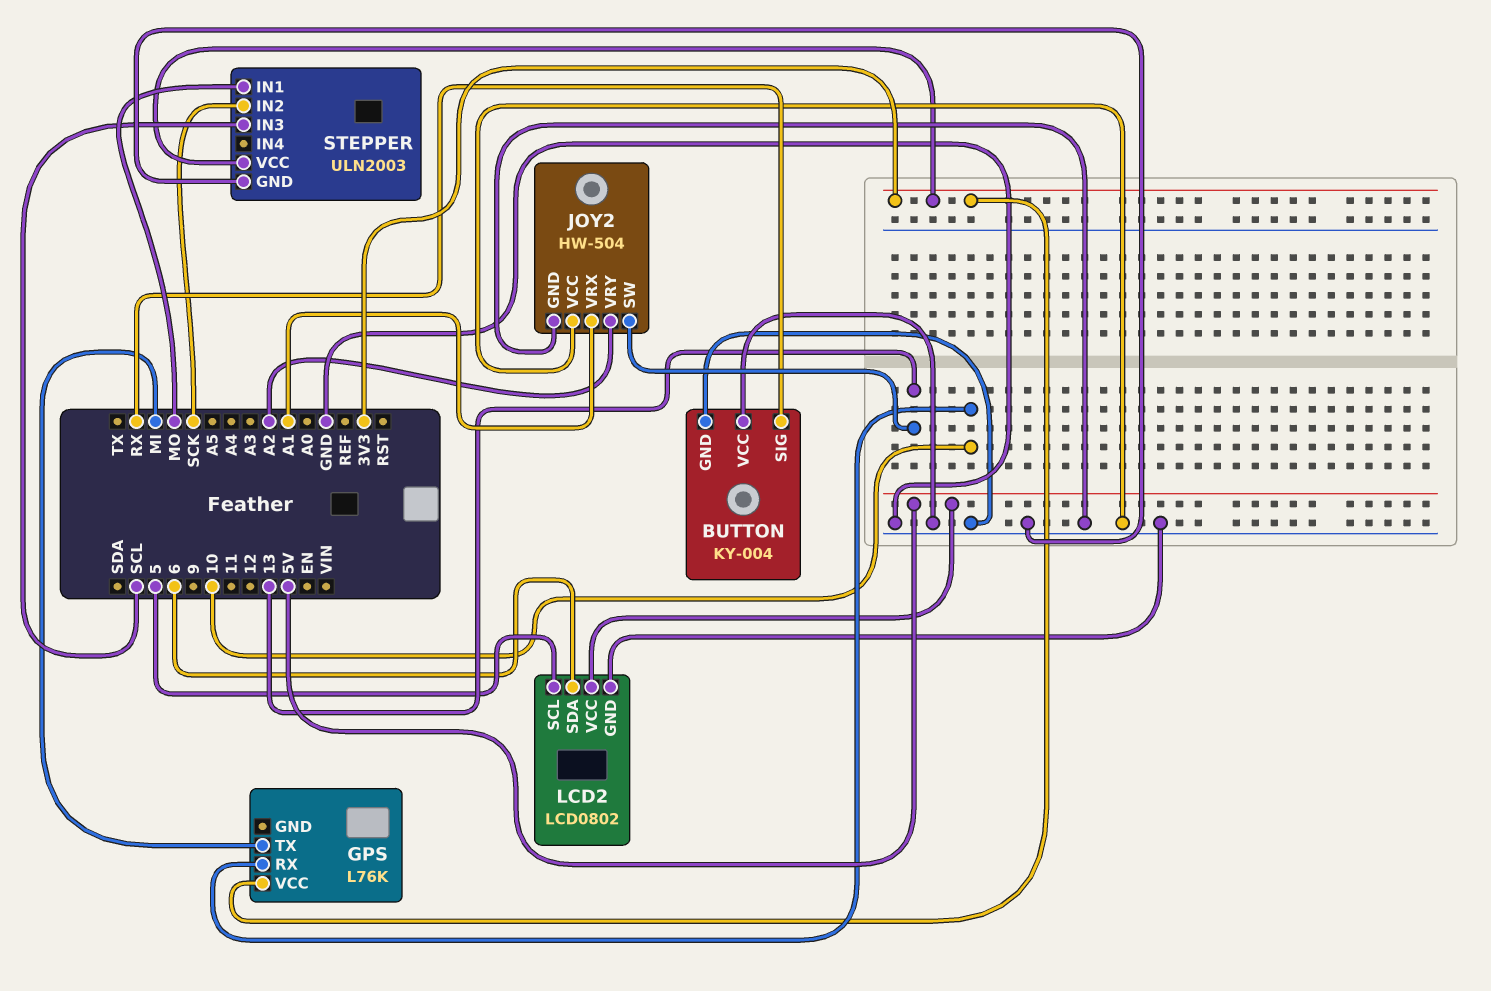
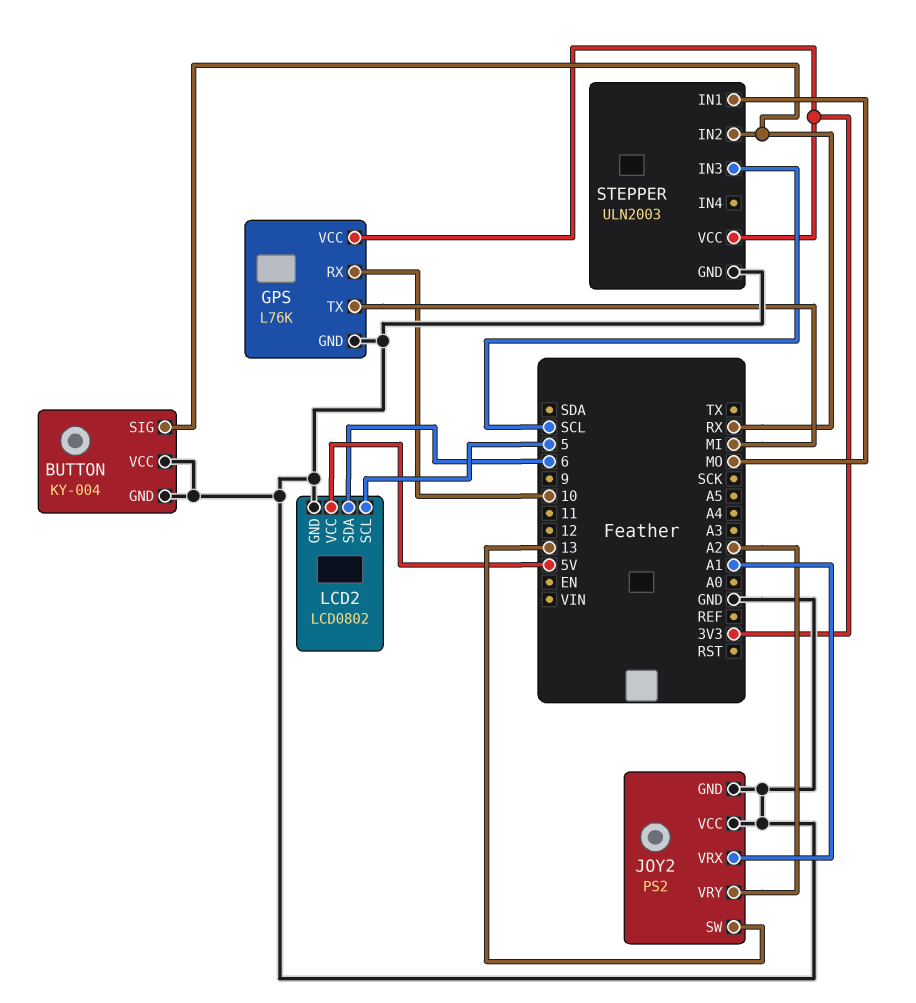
GPS pin GND: none -> GND
JOY2: HW-504 -> PS2
STEPPER pin IN2: SCK -> RX

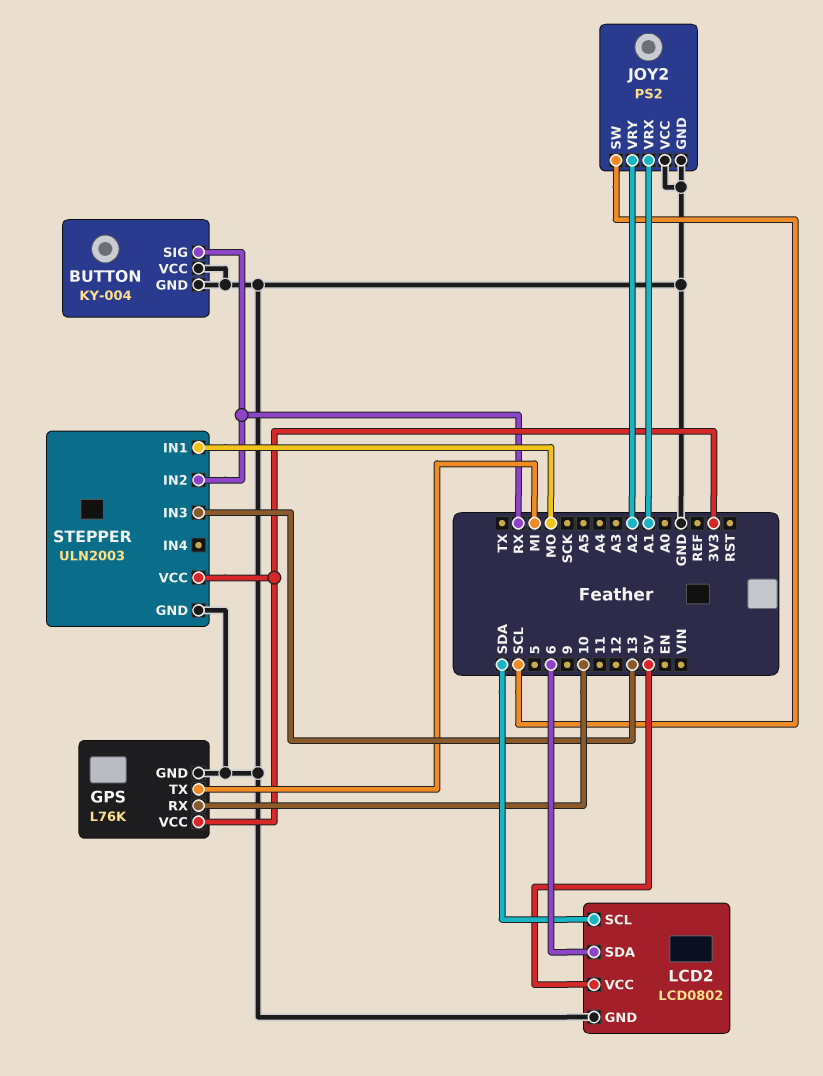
JOY2 pin SW: 13 -> SCL
LCD2 pin SCL: 5 -> SDA
STEPPER pin IN3: SCL -> 13

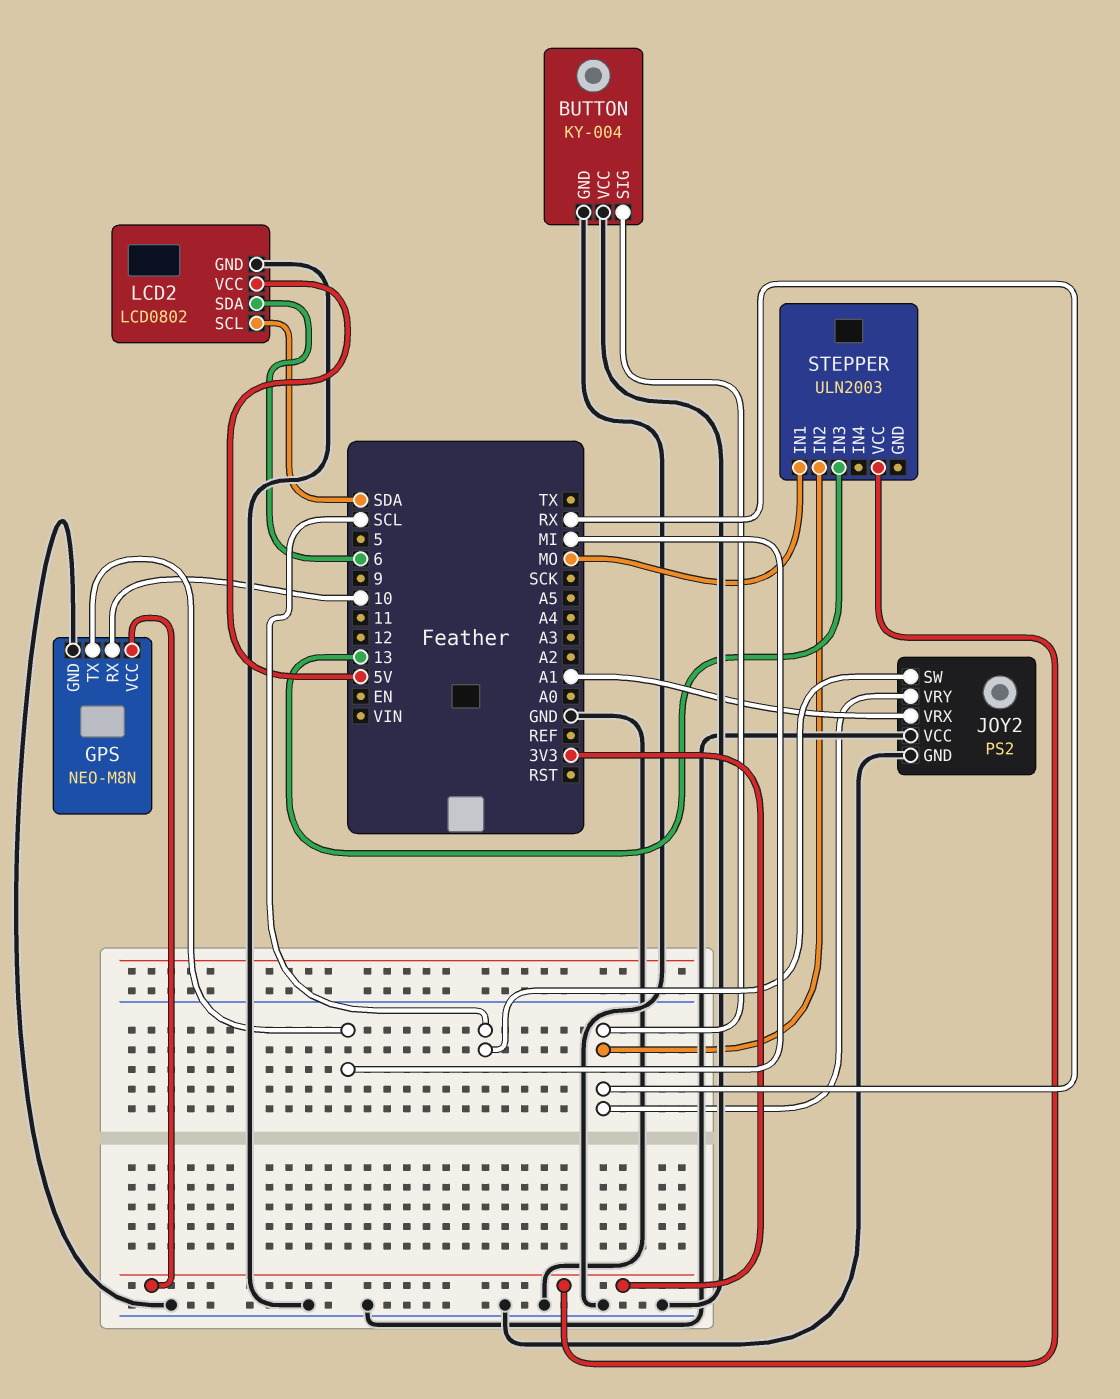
GPS: L76K -> NEO-M8N
JOY2 pin VRY: A2 -> RX
STEPPER pin GND: GND -> none

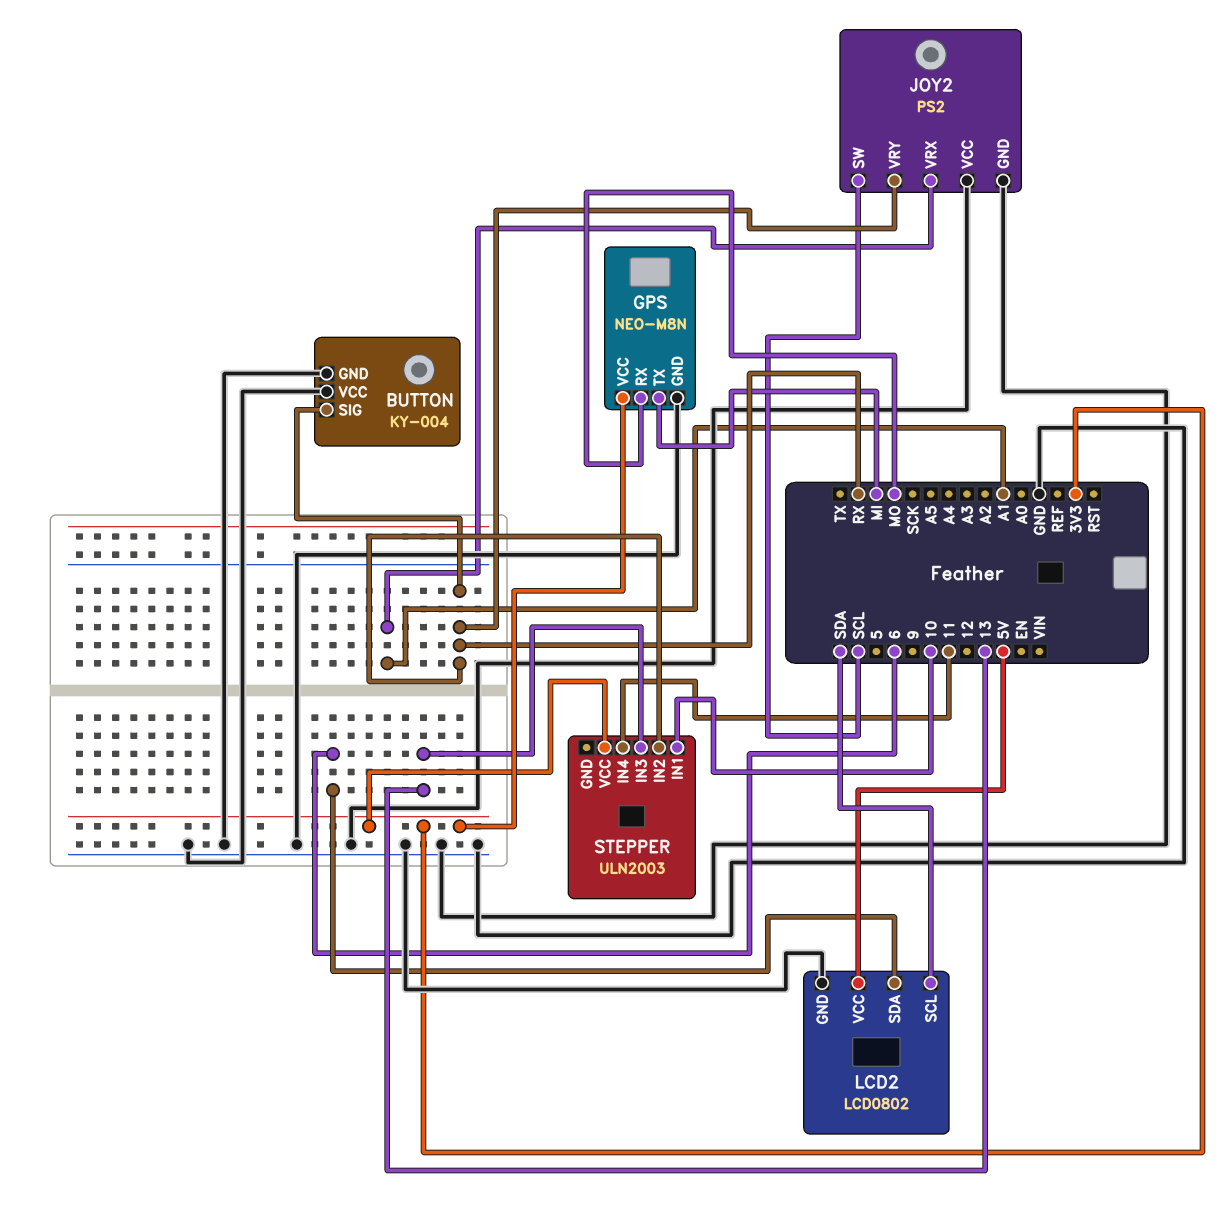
GPS pin RX: 10 -> MO
STEPPER pin IN1: MO -> 10
STEPPER pin IN4: none -> 11

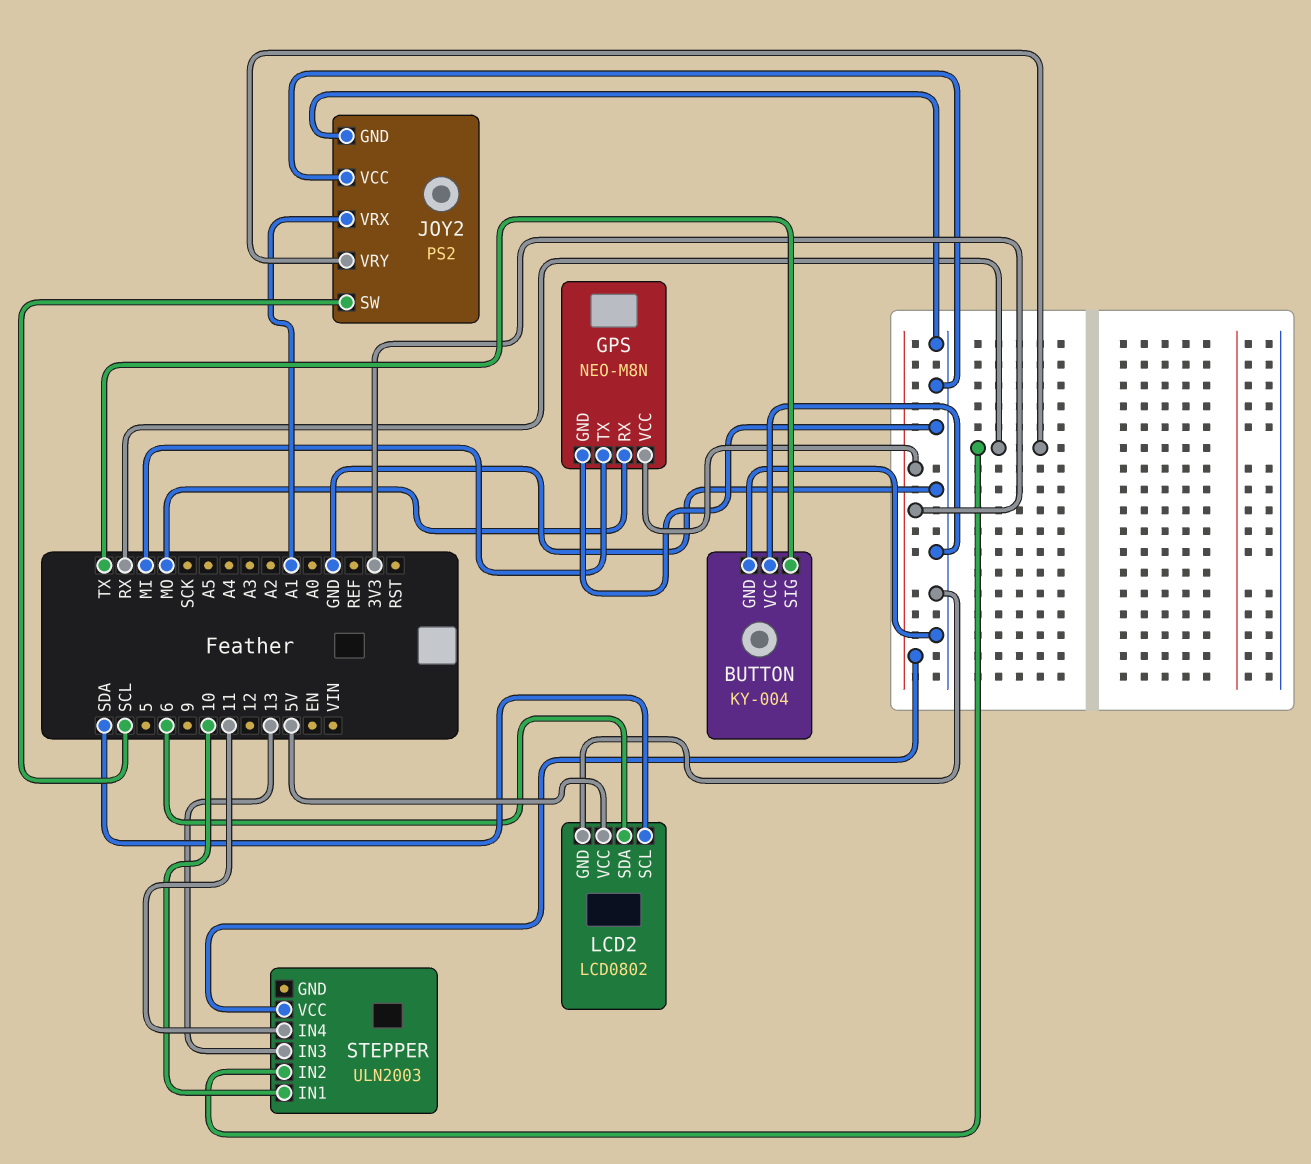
BUTTON pin SIG: RX -> TX

